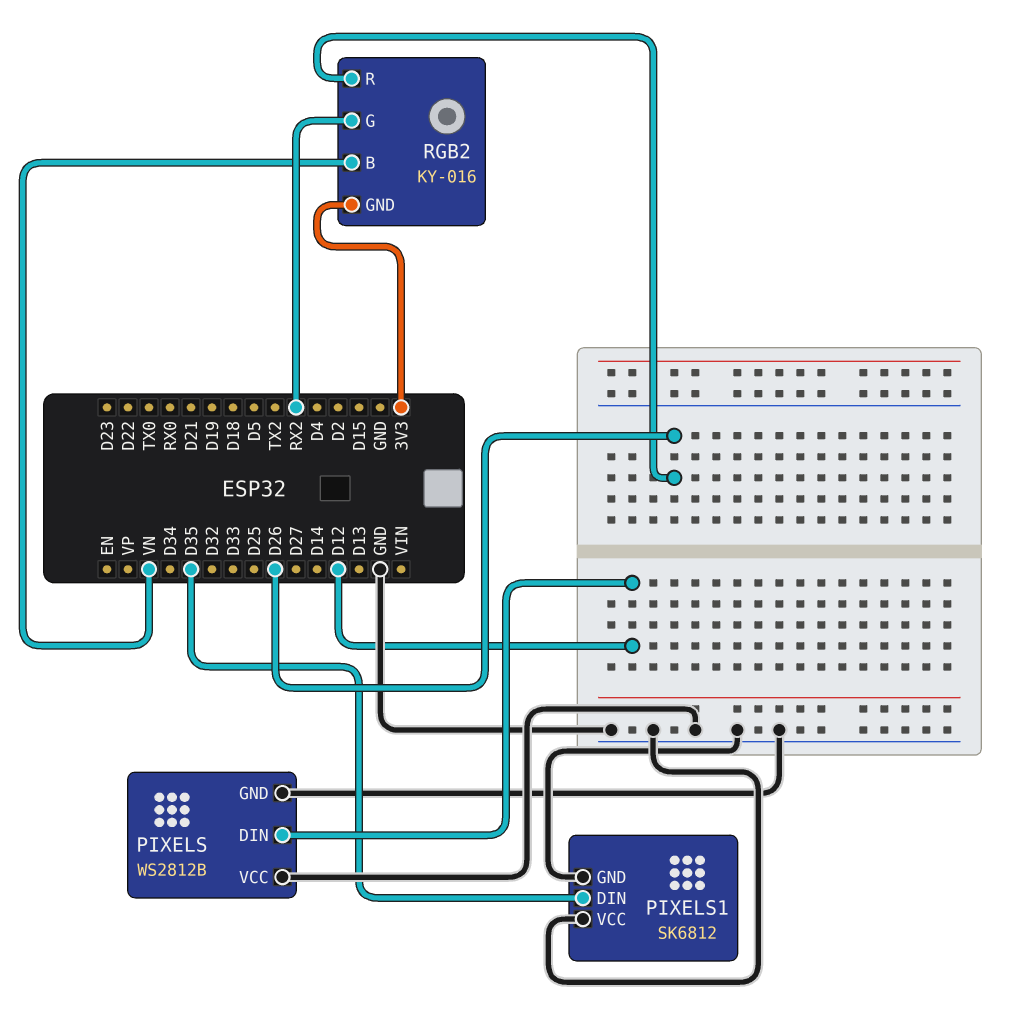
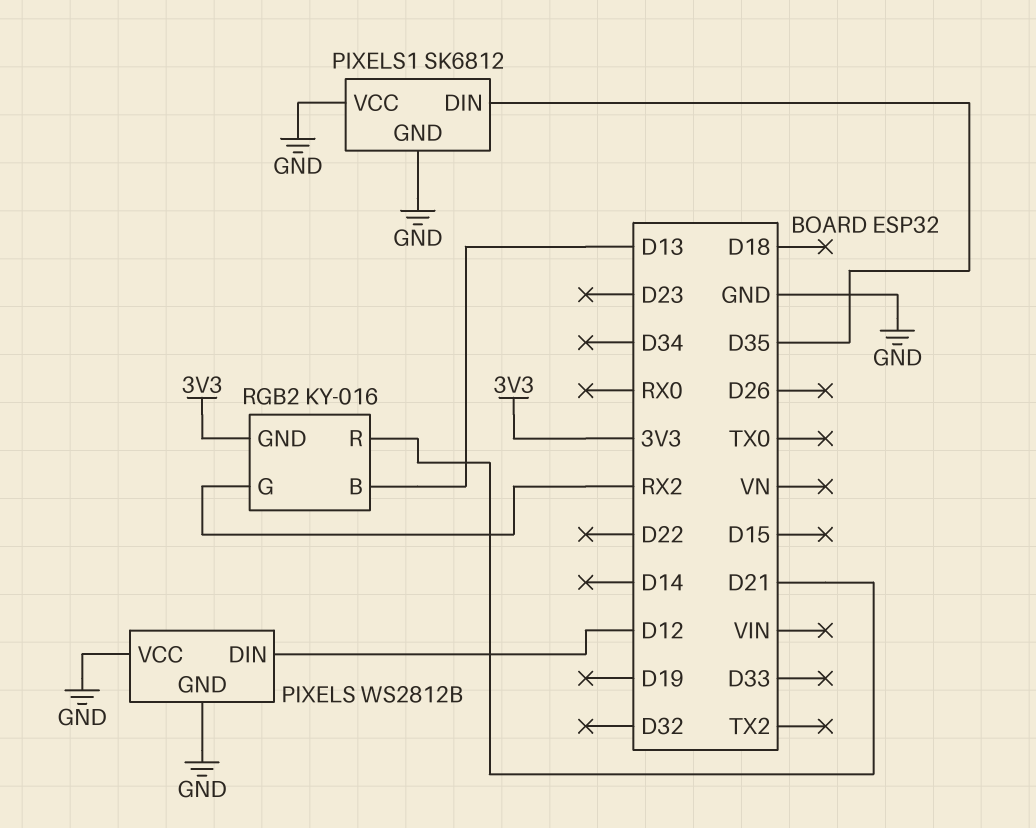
RGB2 pin B: VN -> D13
RGB2 pin R: D26 -> D21

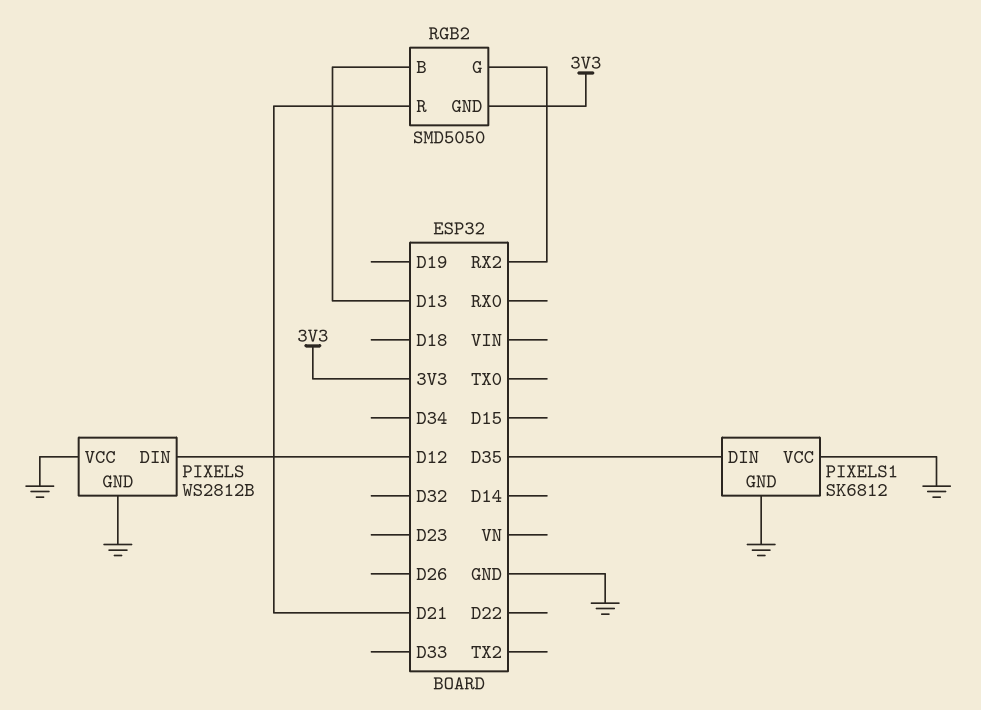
RGB2: KY-016 -> SMD5050

